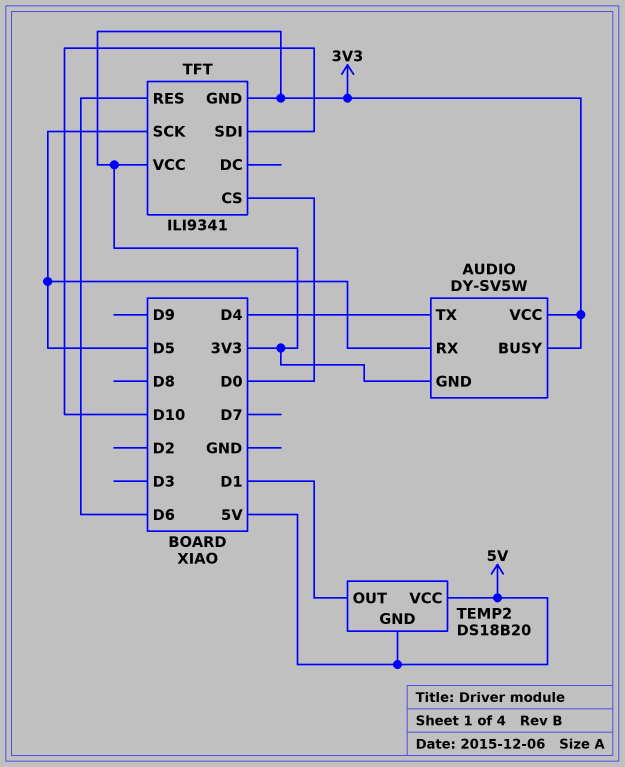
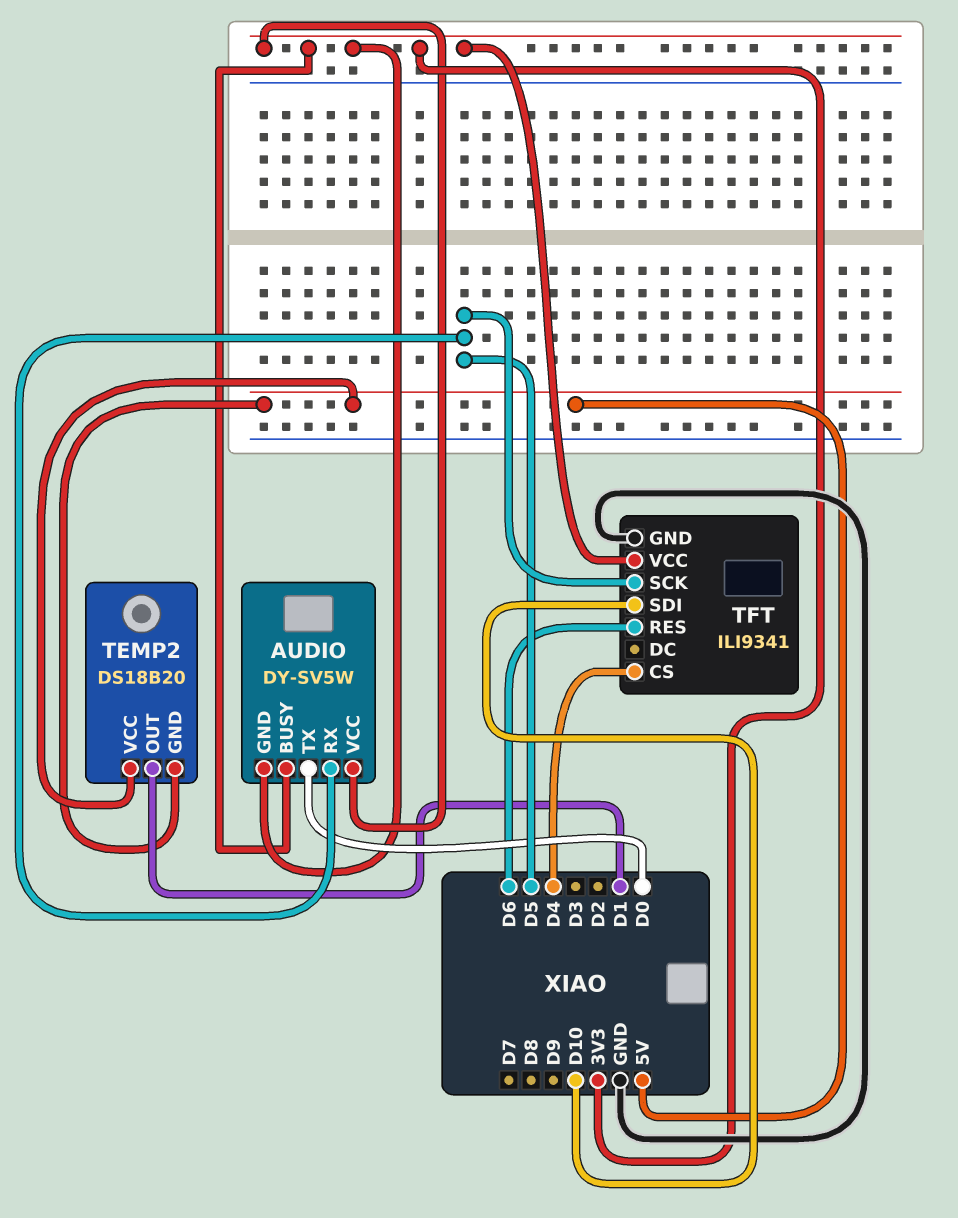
AUDIO pin TX: D4 -> D0
TFT pin CS: D0 -> D4
TFT pin GND: 3V3 -> GND

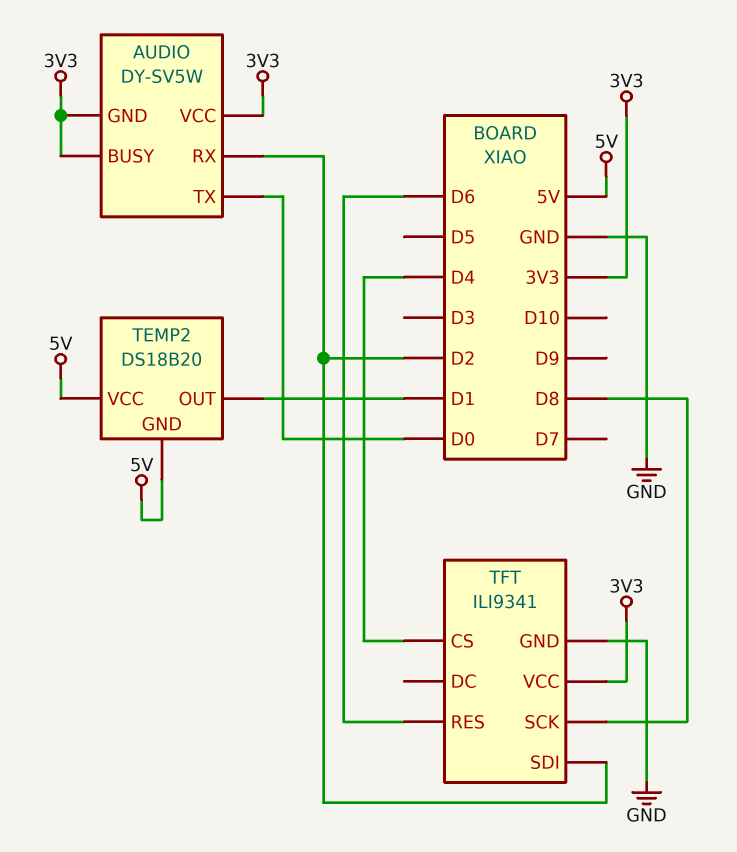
AUDIO pin RX: D5 -> D2
TFT pin SCK: D5 -> D8
TFT pin SDI: D10 -> D2

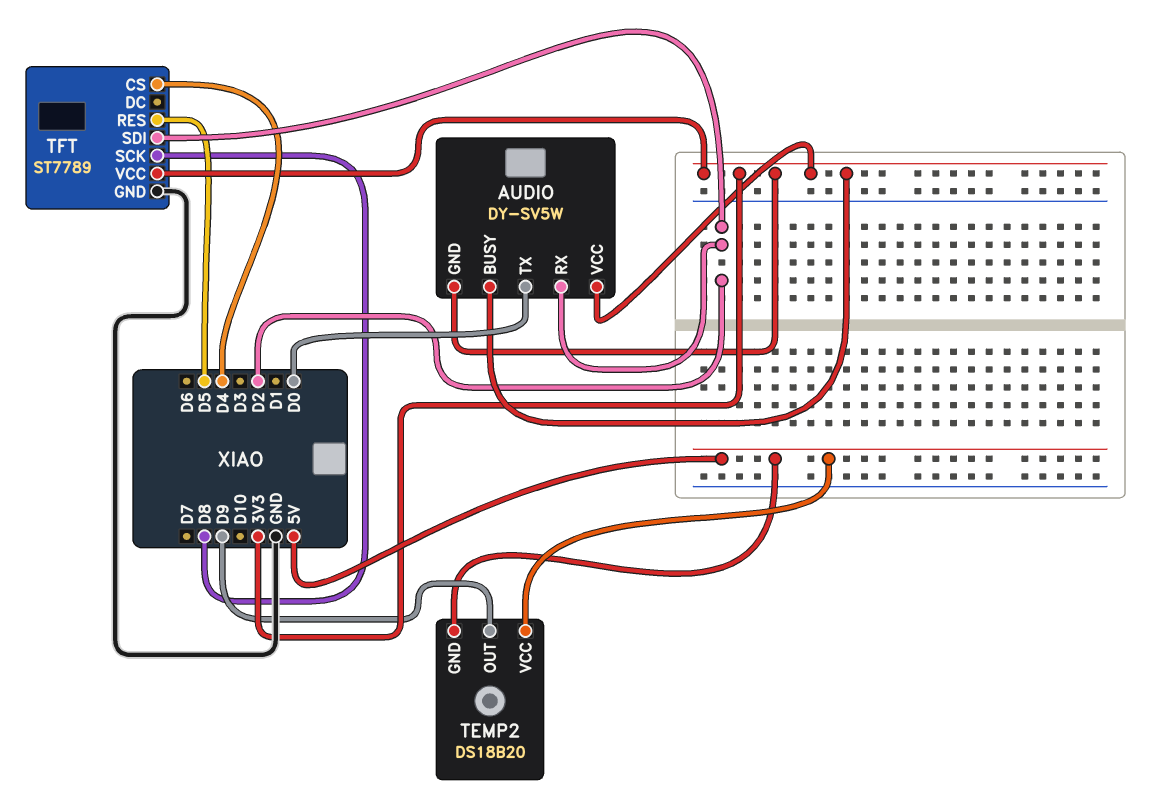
TEMP2 pin OUT: D1 -> D9
TFT: ILI9341 -> ST7789
TFT pin RES: D6 -> D5

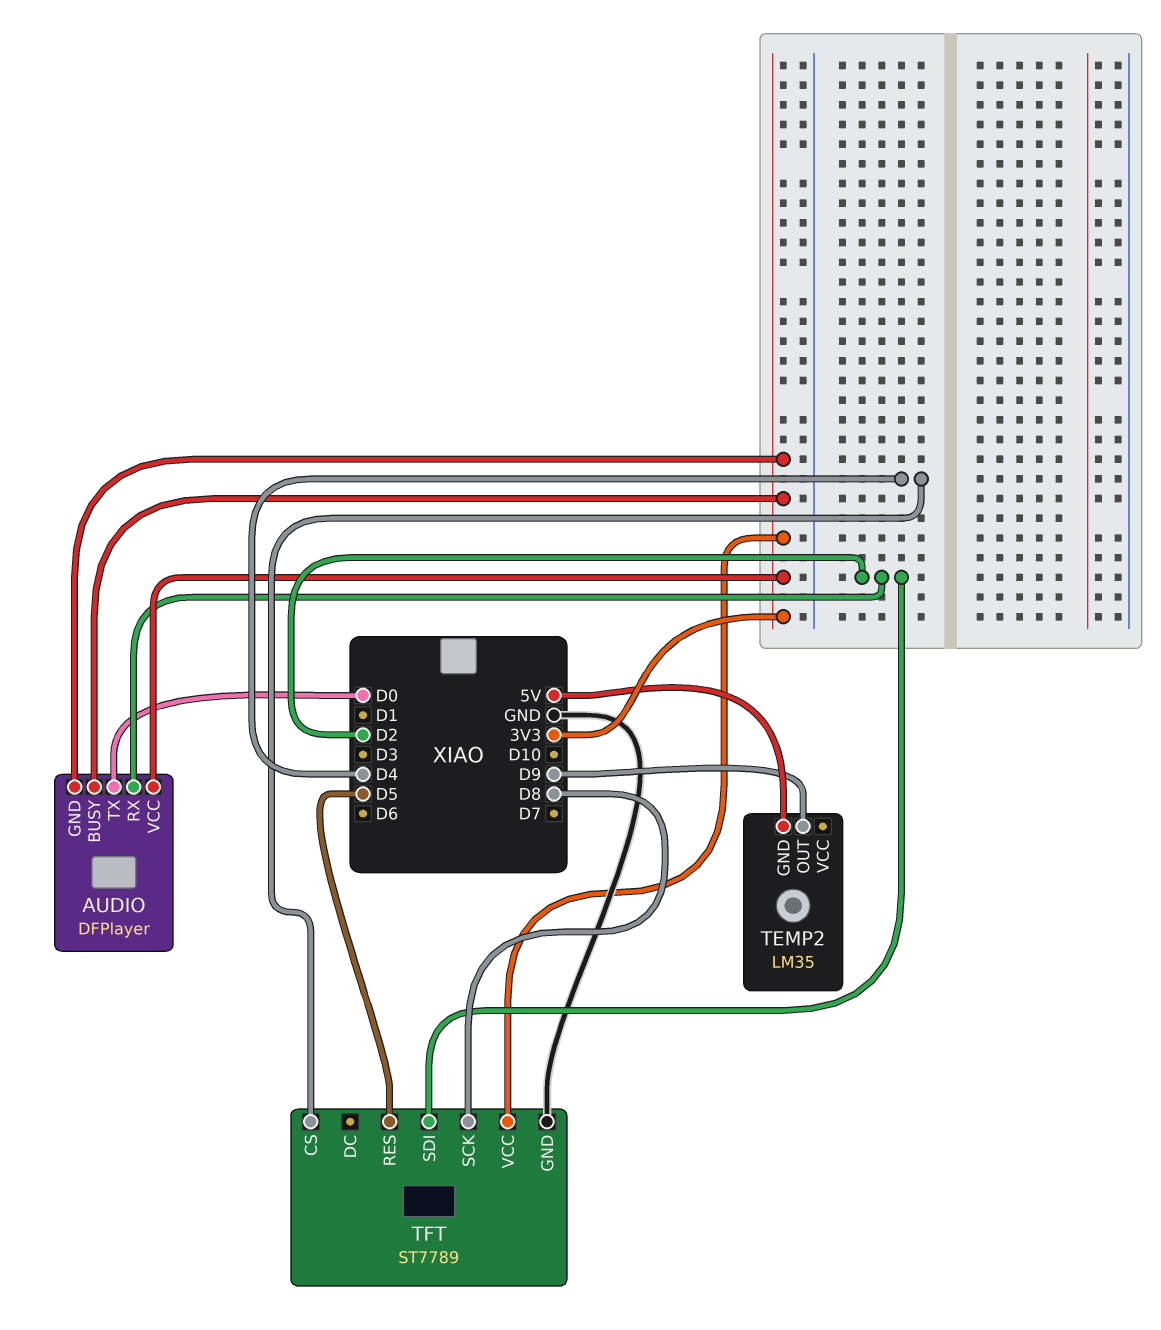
AUDIO: DY-SV5W -> DFPlayer
TEMP2: DS18B20 -> LM35
TEMP2 pin VCC: 5V -> none

